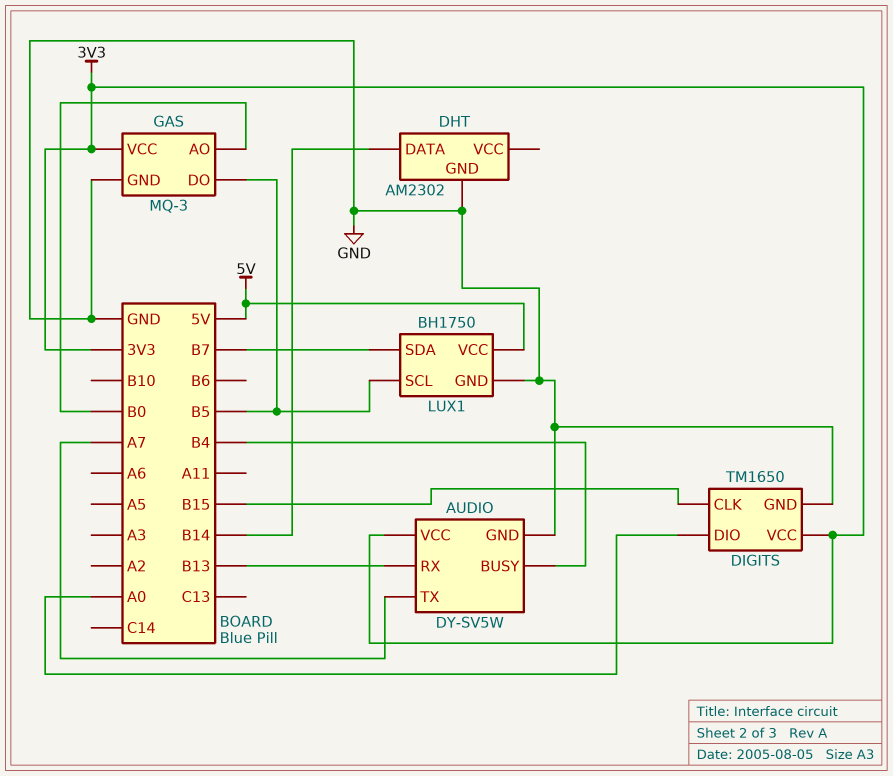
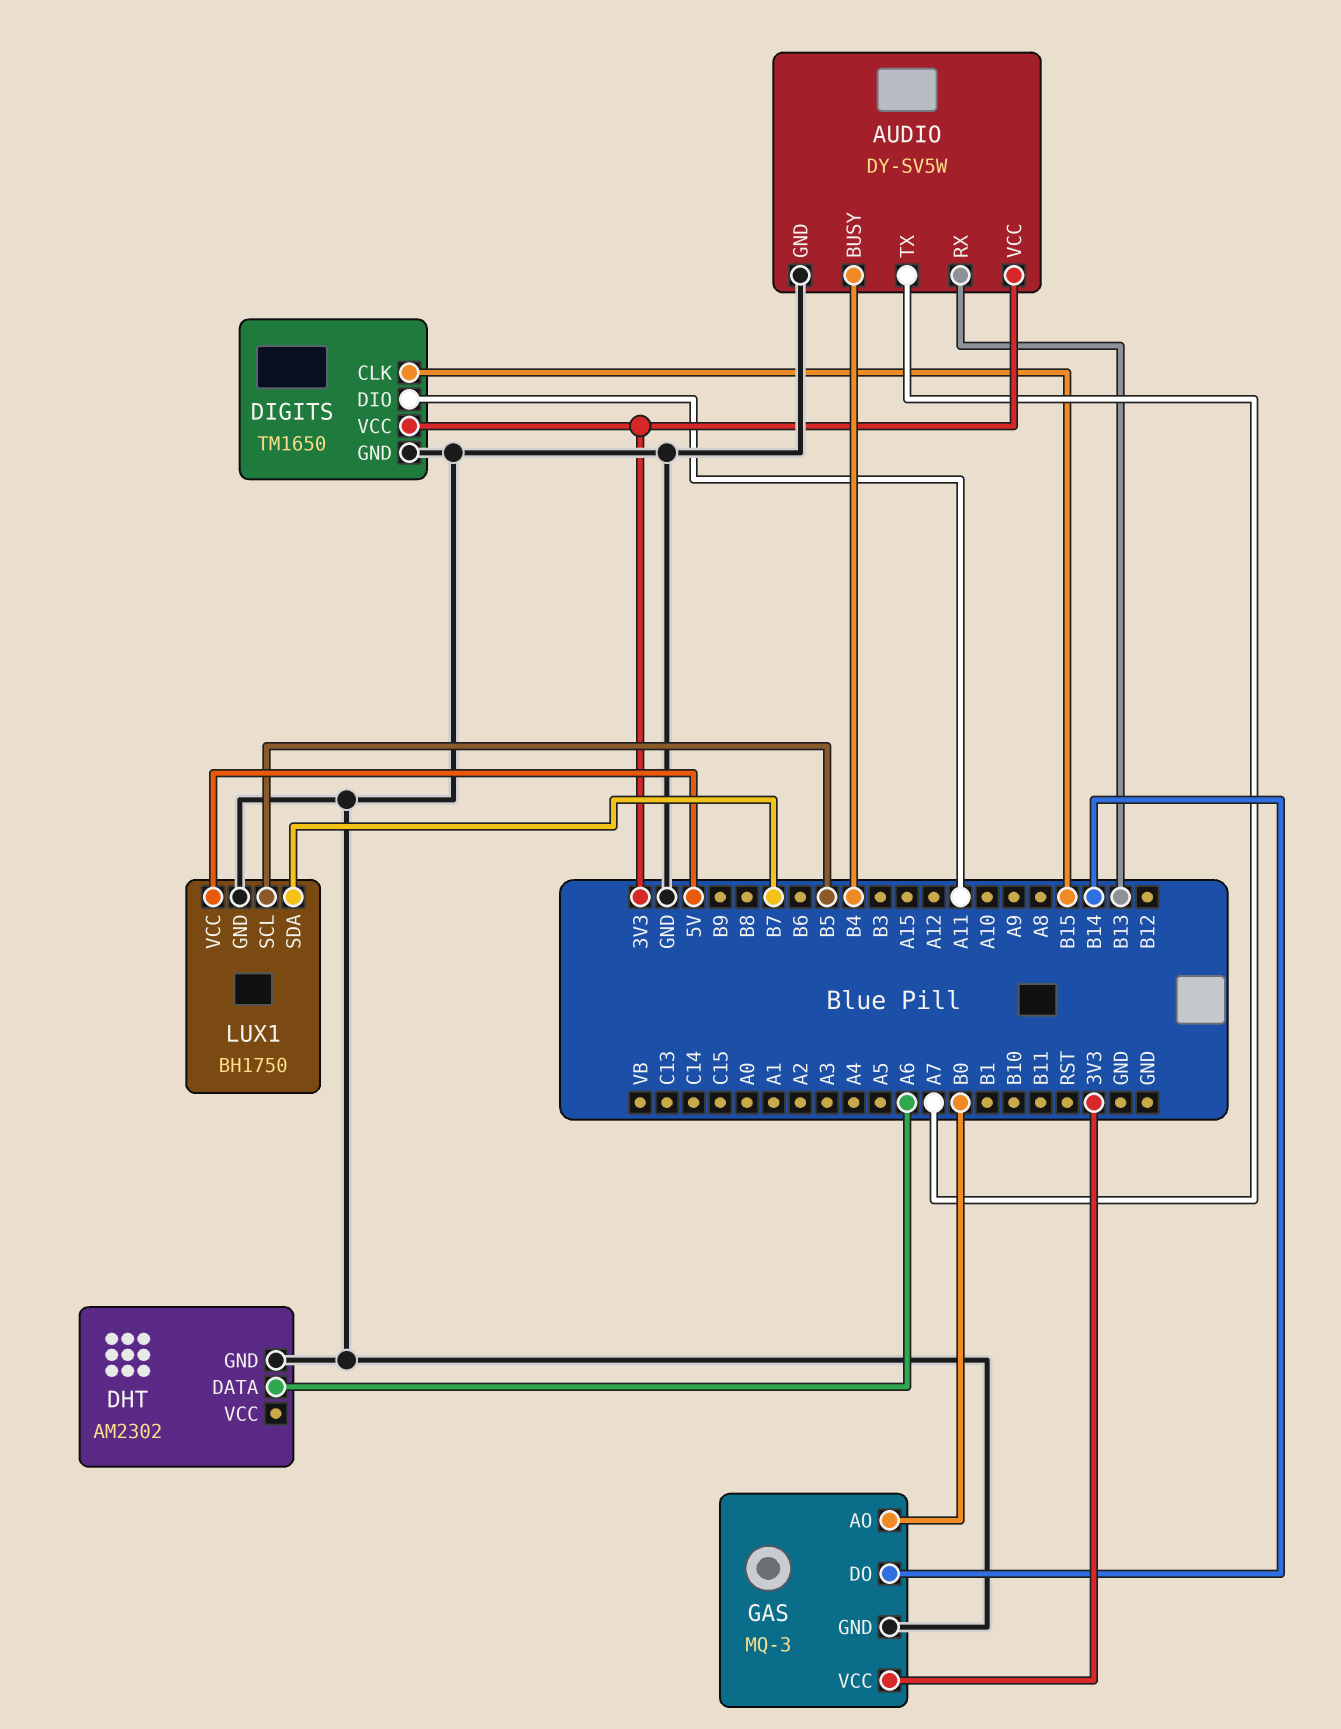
DHT pin DATA: B14 -> A6
DIGITS pin DIO: A0 -> A11
GAS pin DO: B5 -> B14

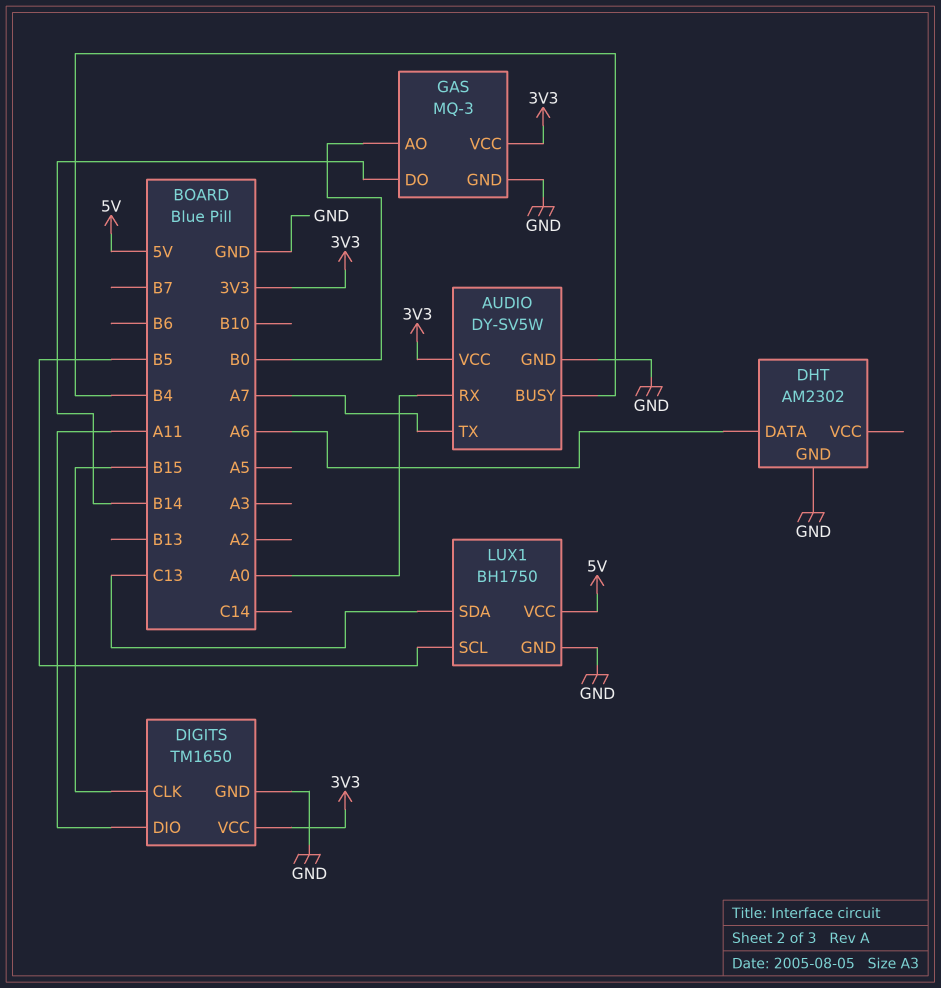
AUDIO pin RX: B13 -> A0
LUX1 pin SDA: B7 -> C13

